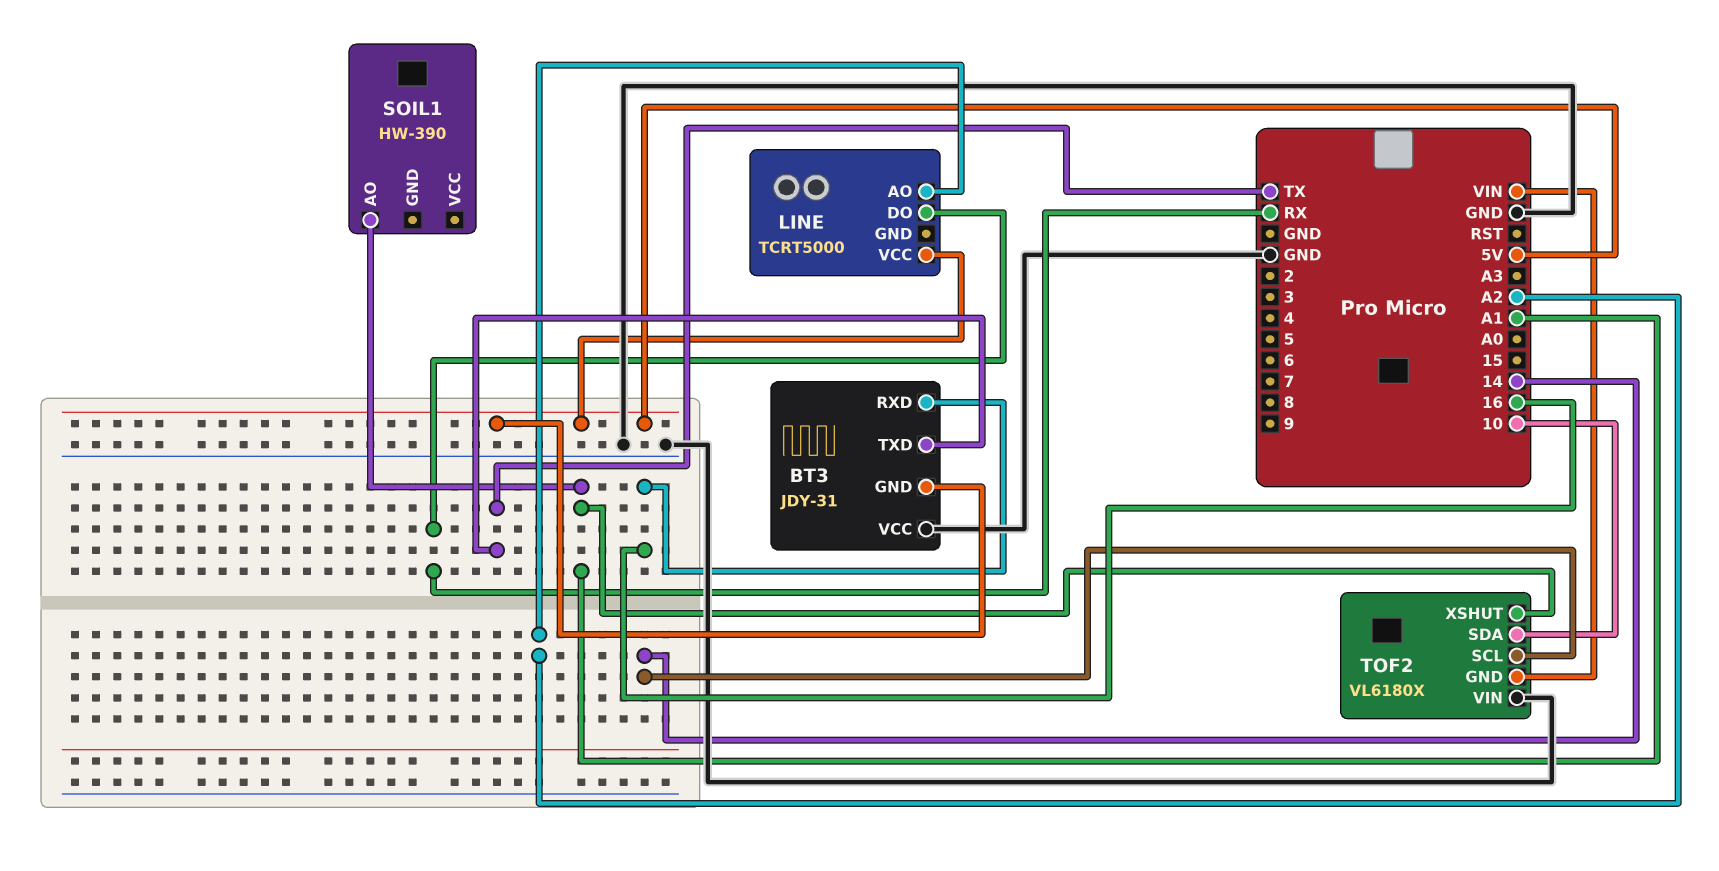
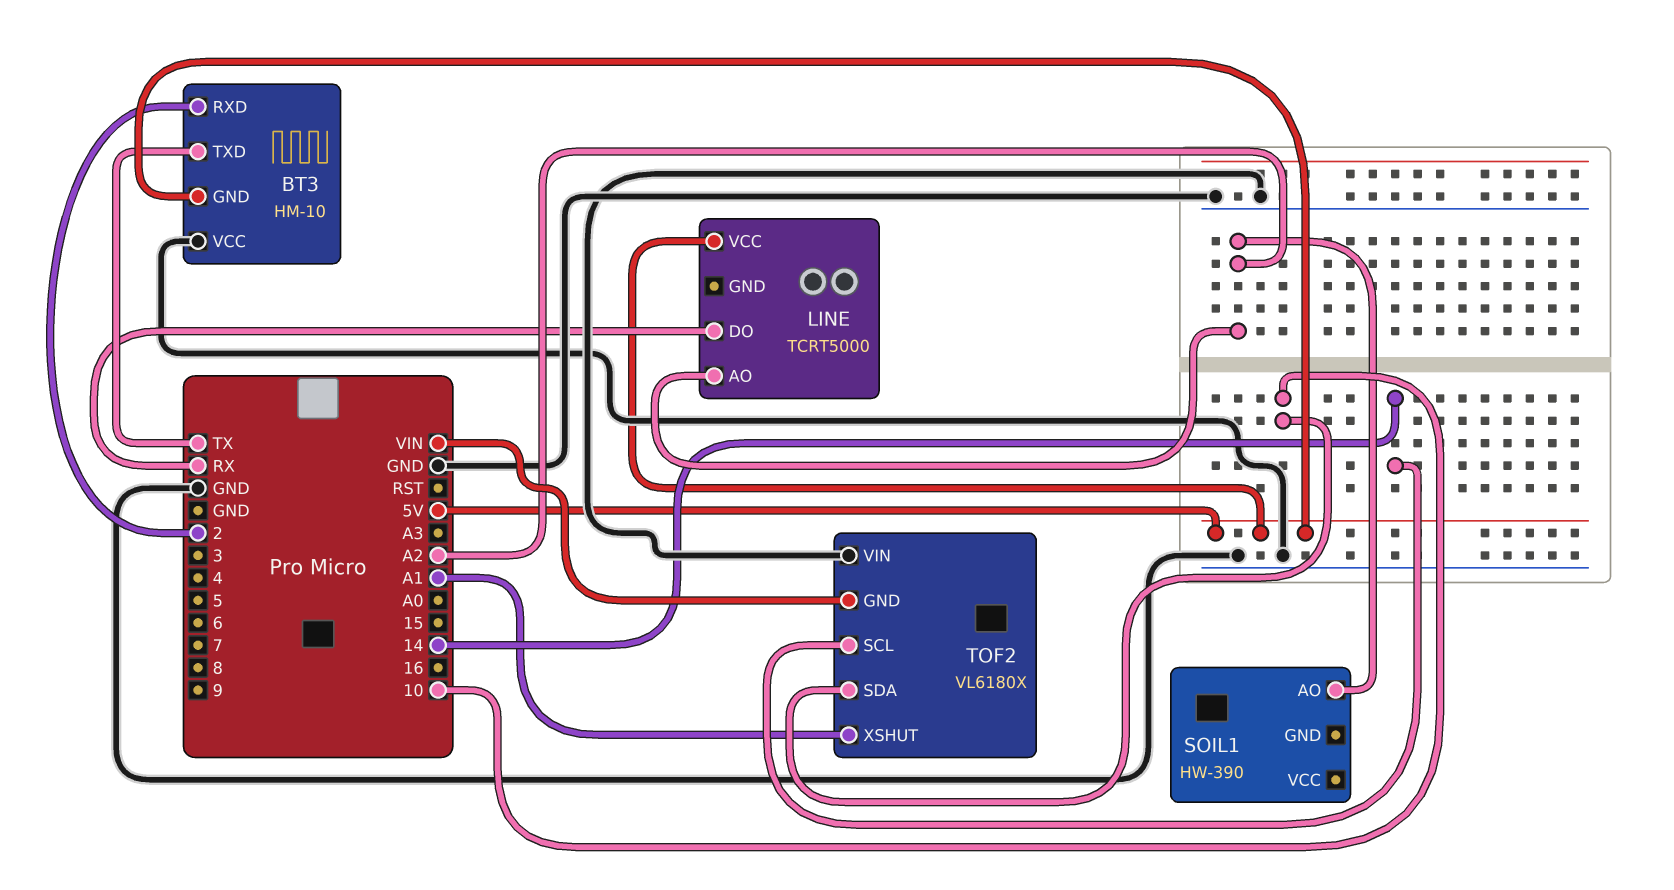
BT3: JDY-31 -> HM-10
BT3 pin RXD: 16 -> 2
SOIL1 pin AO: A1 -> A2

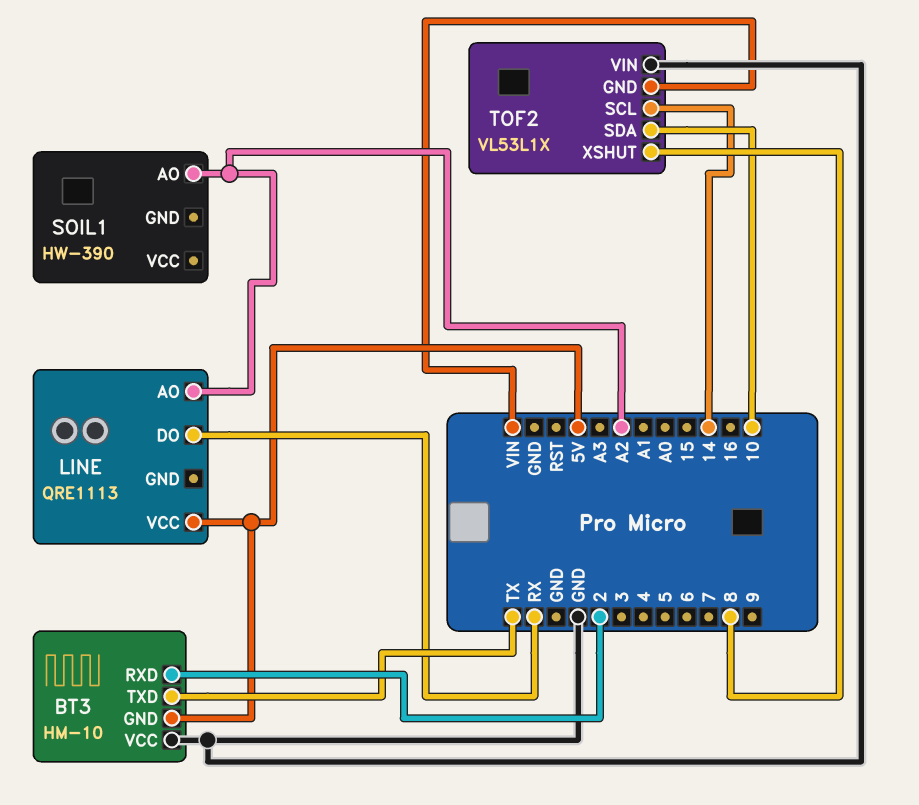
LINE: TCRT5000 -> QRE1113
TOF2: VL6180X -> VL53L1X
TOF2 pin XSHUT: A1 -> 8

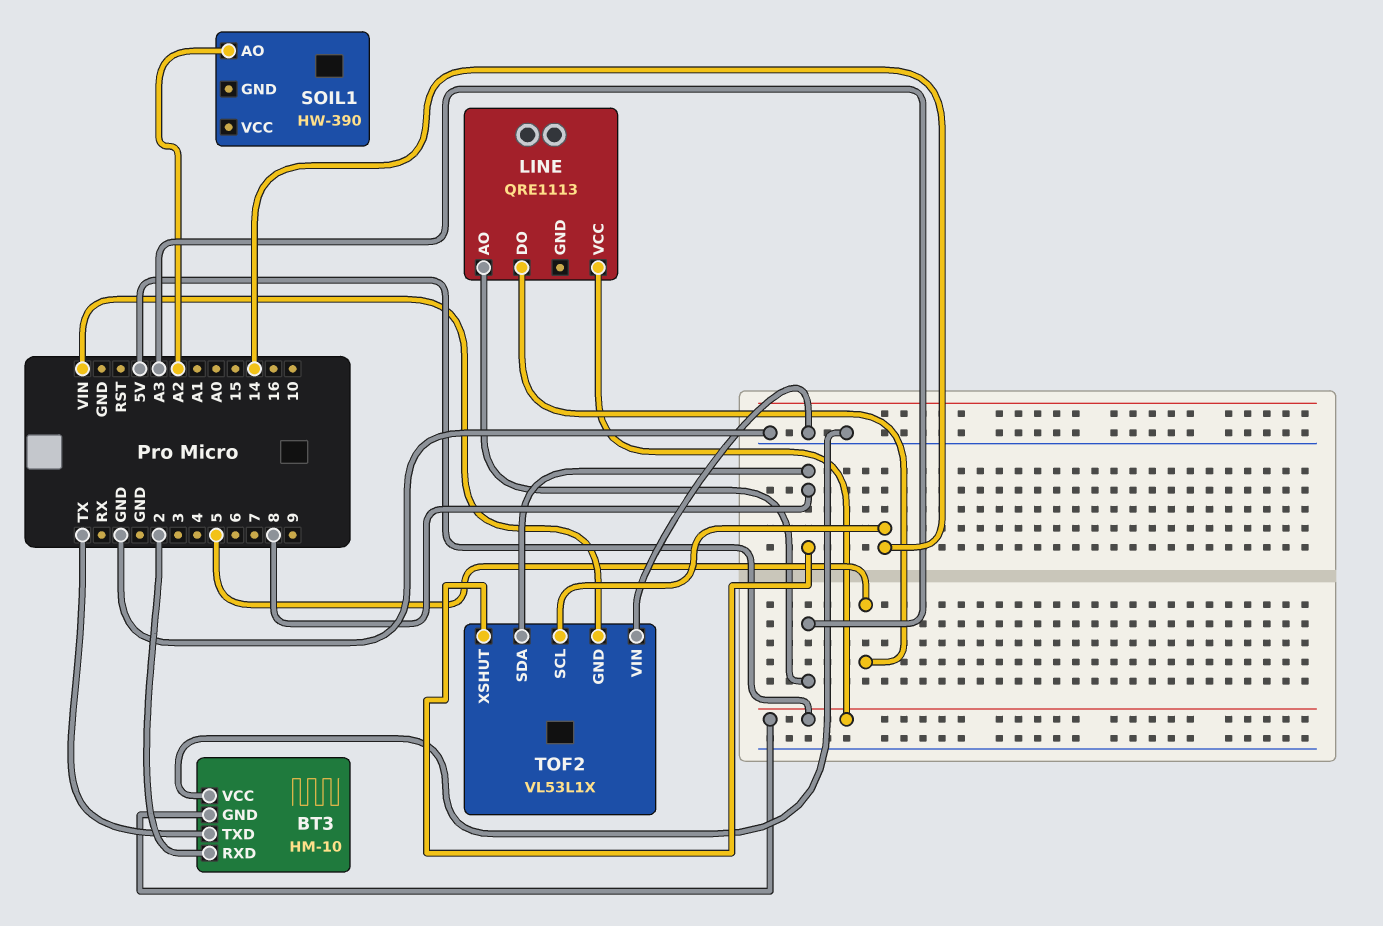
LINE pin AO: A2 -> A3
LINE pin DO: RX -> 5
TOF2 pin SDA: 10 -> 8

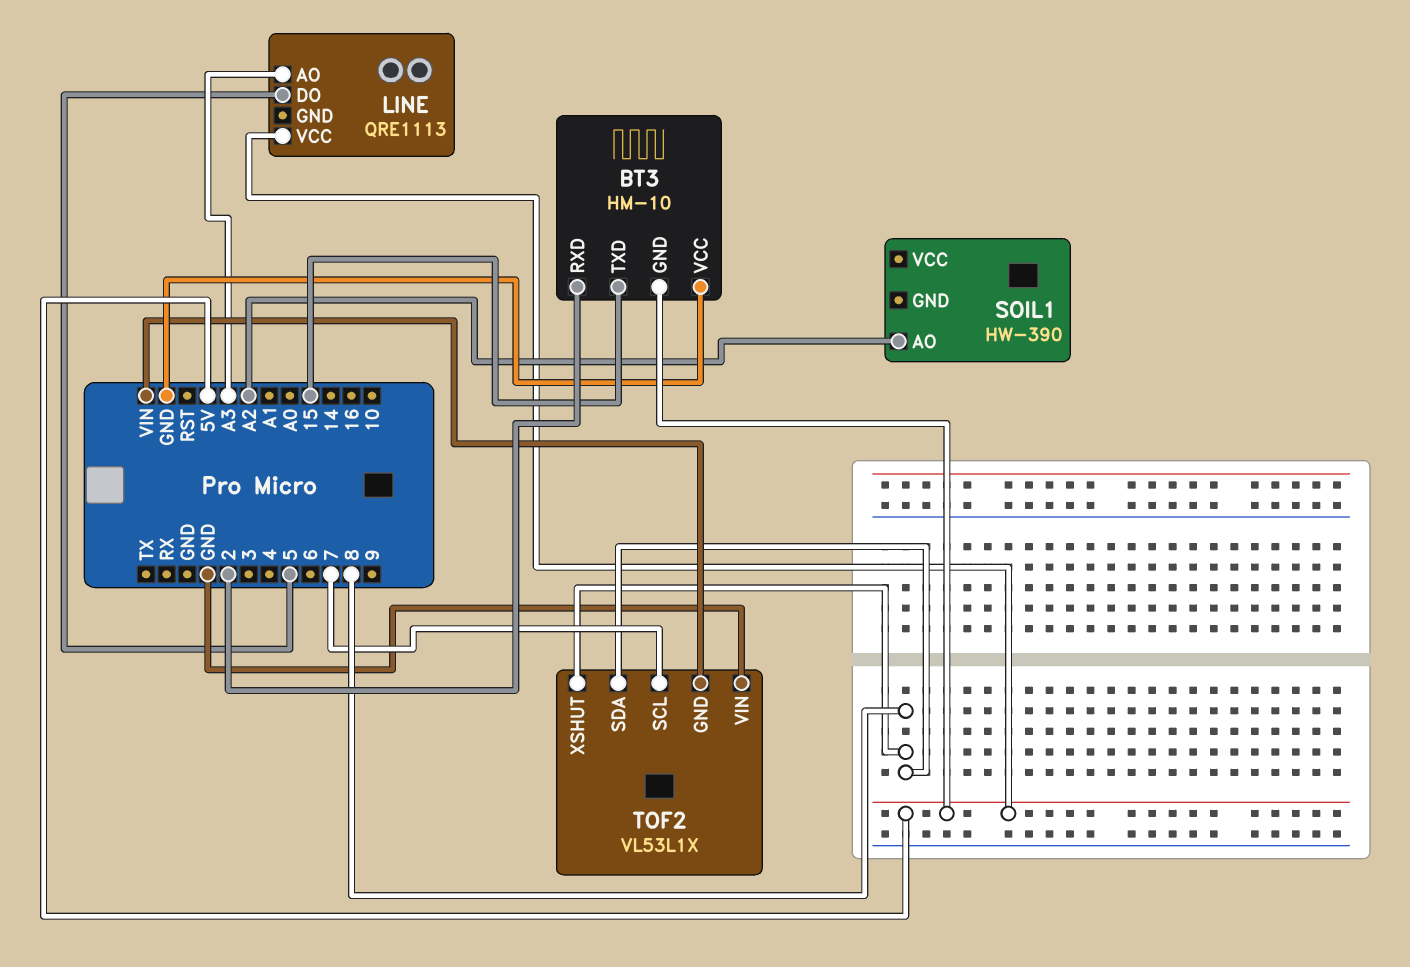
BT3 pin TXD: TX -> 15
TOF2 pin SCL: 14 -> 7

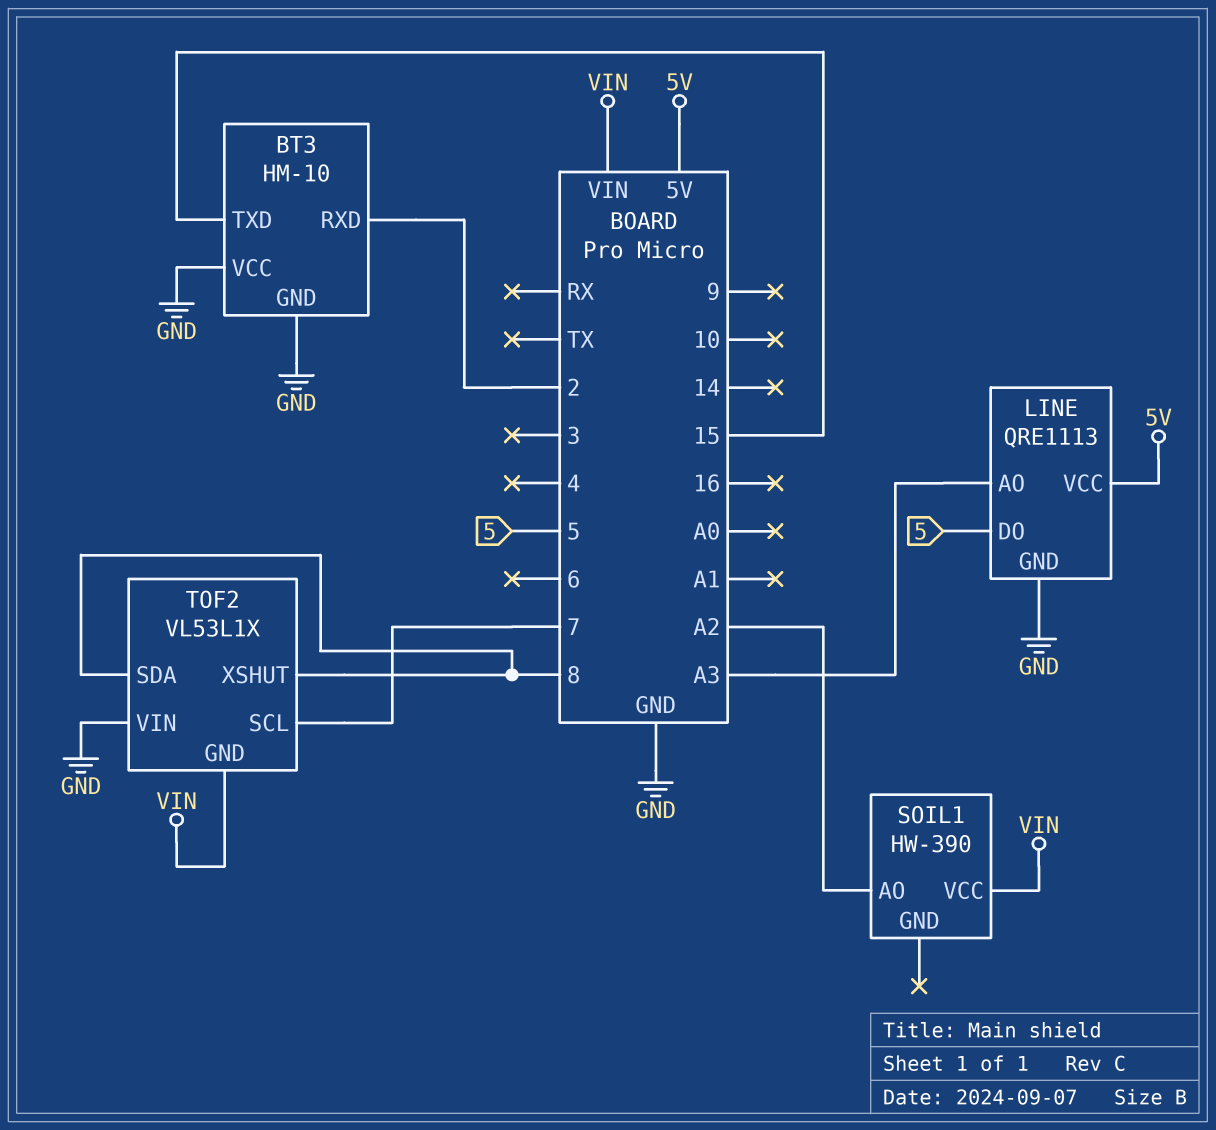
BT3 pin GND: 5V -> GND
LINE pin GND: none -> GND
SOIL1 pin VCC: none -> VIN

